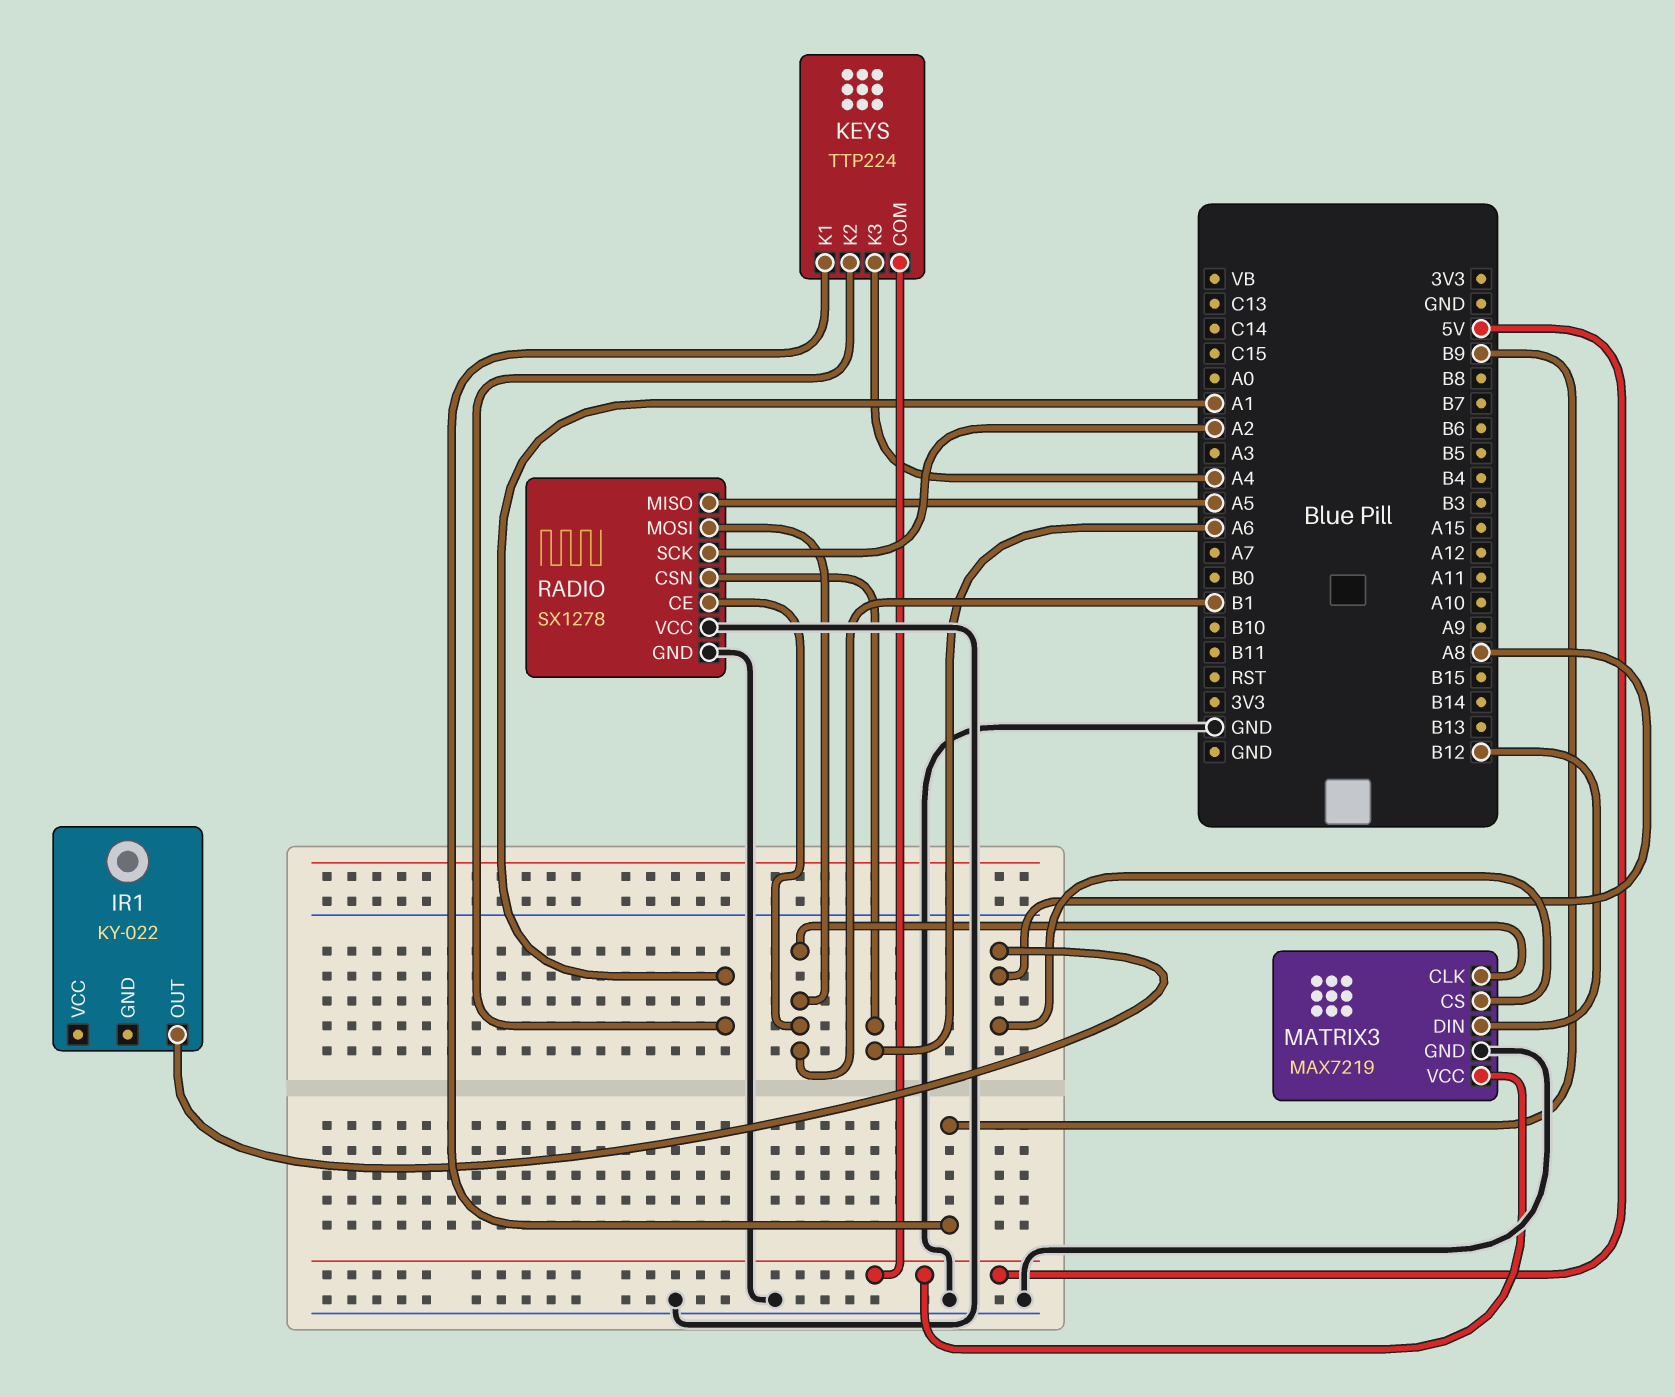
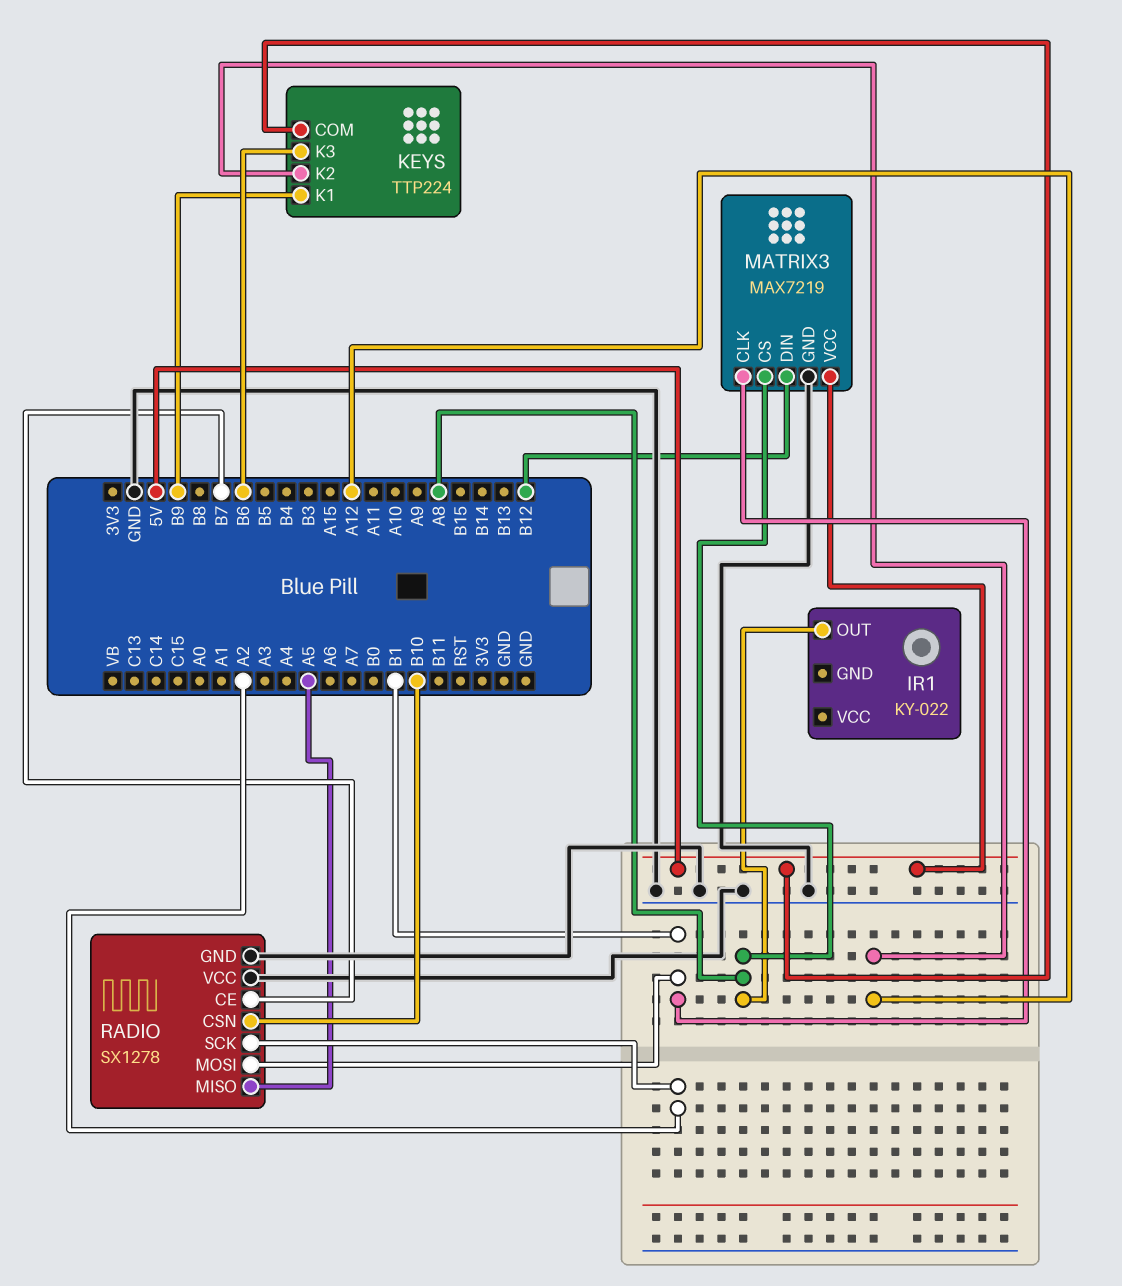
KEYS pin K2: A1 -> A12
KEYS pin K3: A4 -> B6
RADIO pin CE: B1 -> B7
RADIO pin CSN: A6 -> B10

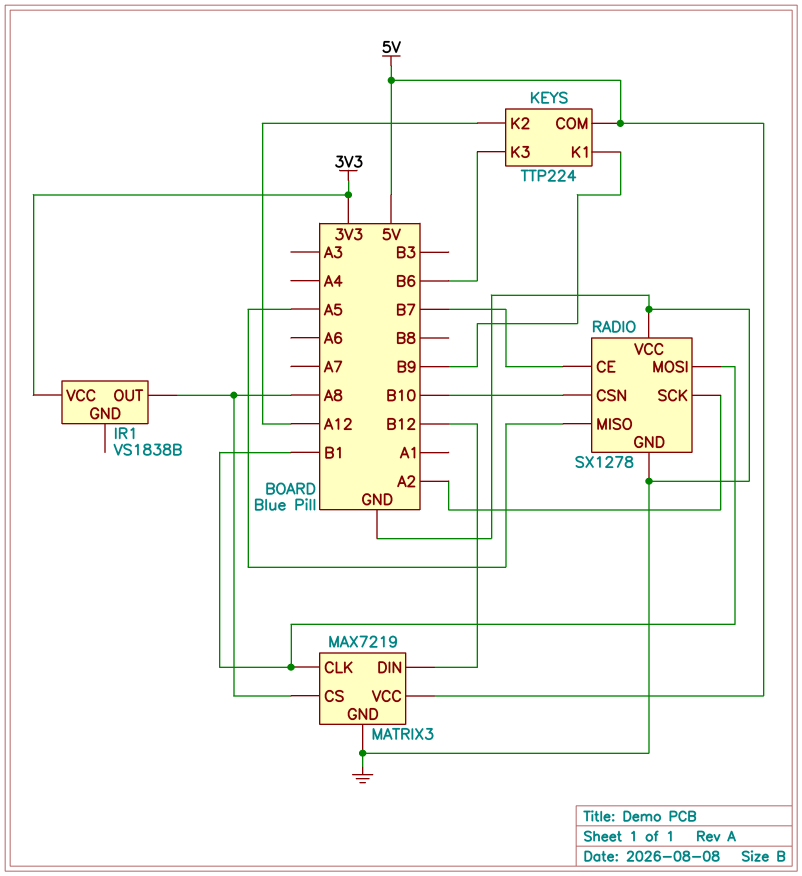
IR1: KY-022 -> VS1838B
IR1 pin VCC: none -> 3V3

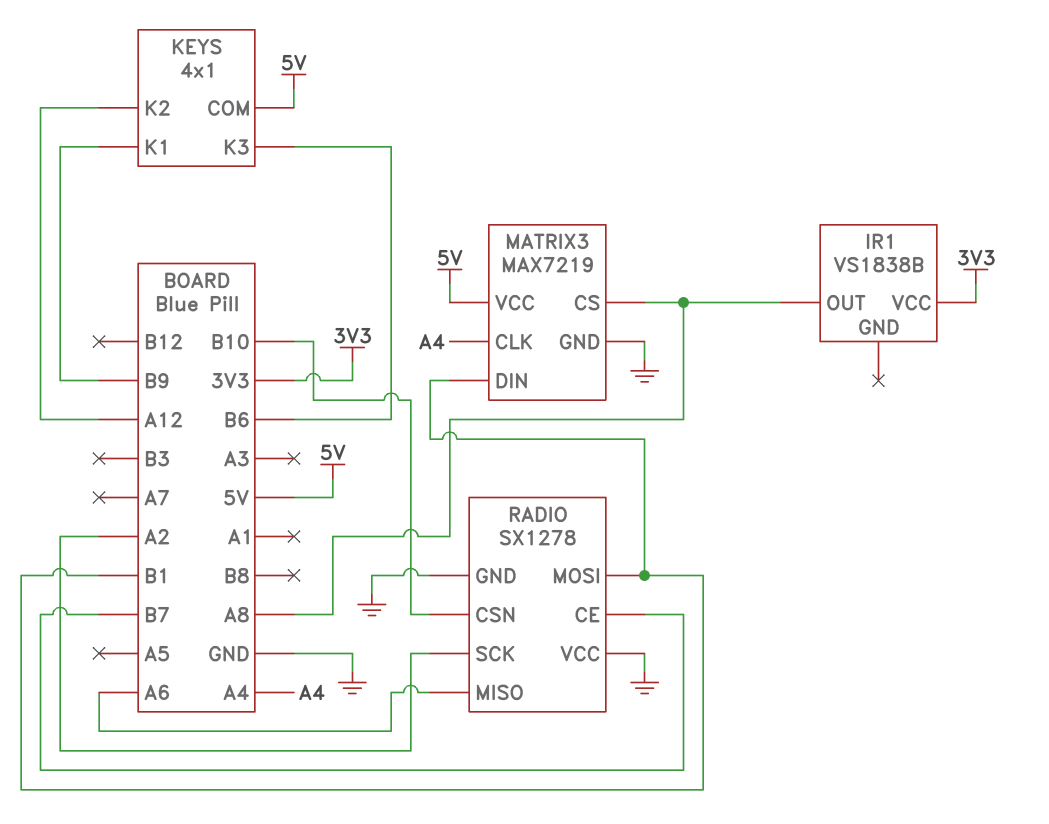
KEYS: TTP224 -> 4x1
MATRIX3 pin CLK: B1 -> A4
MATRIX3 pin DIN: B12 -> B1
RADIO pin MISO: A5 -> A6

